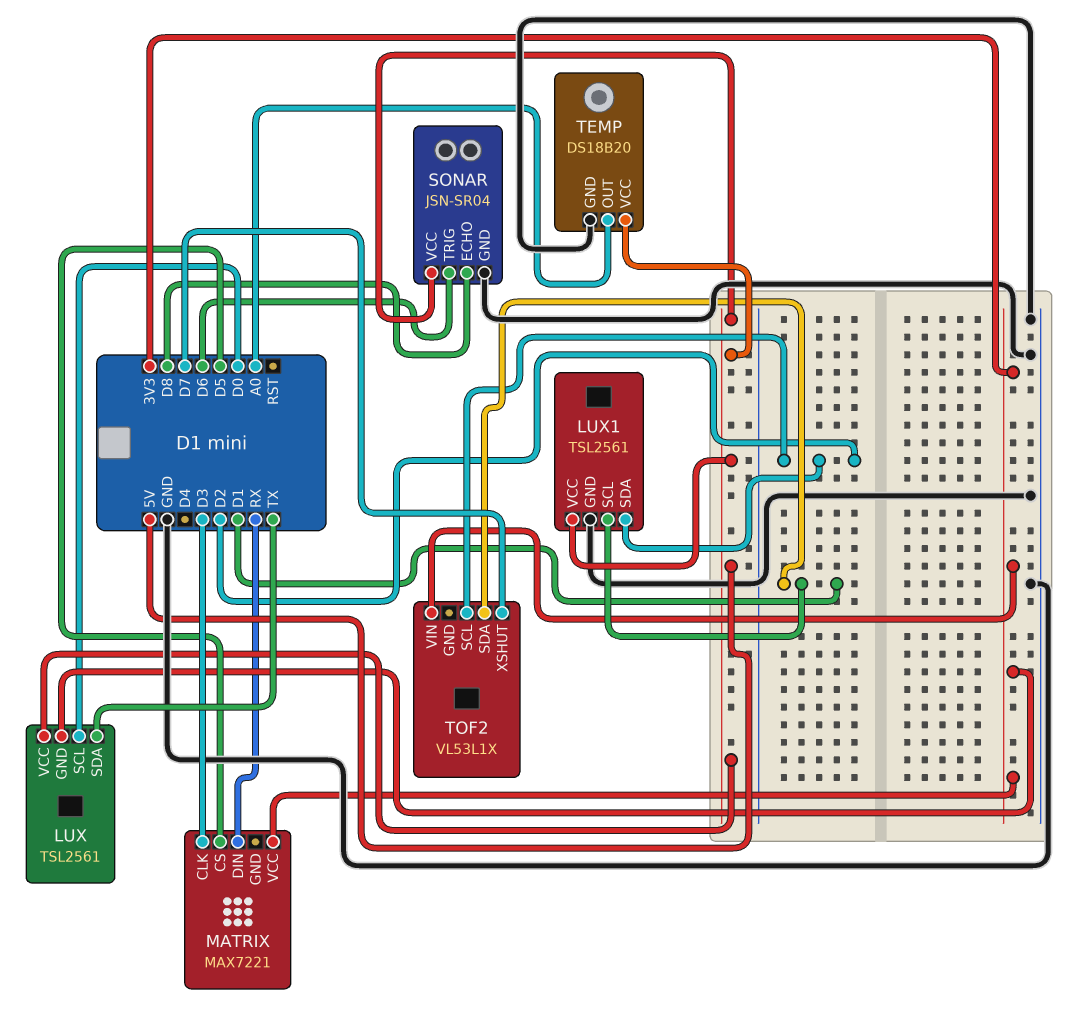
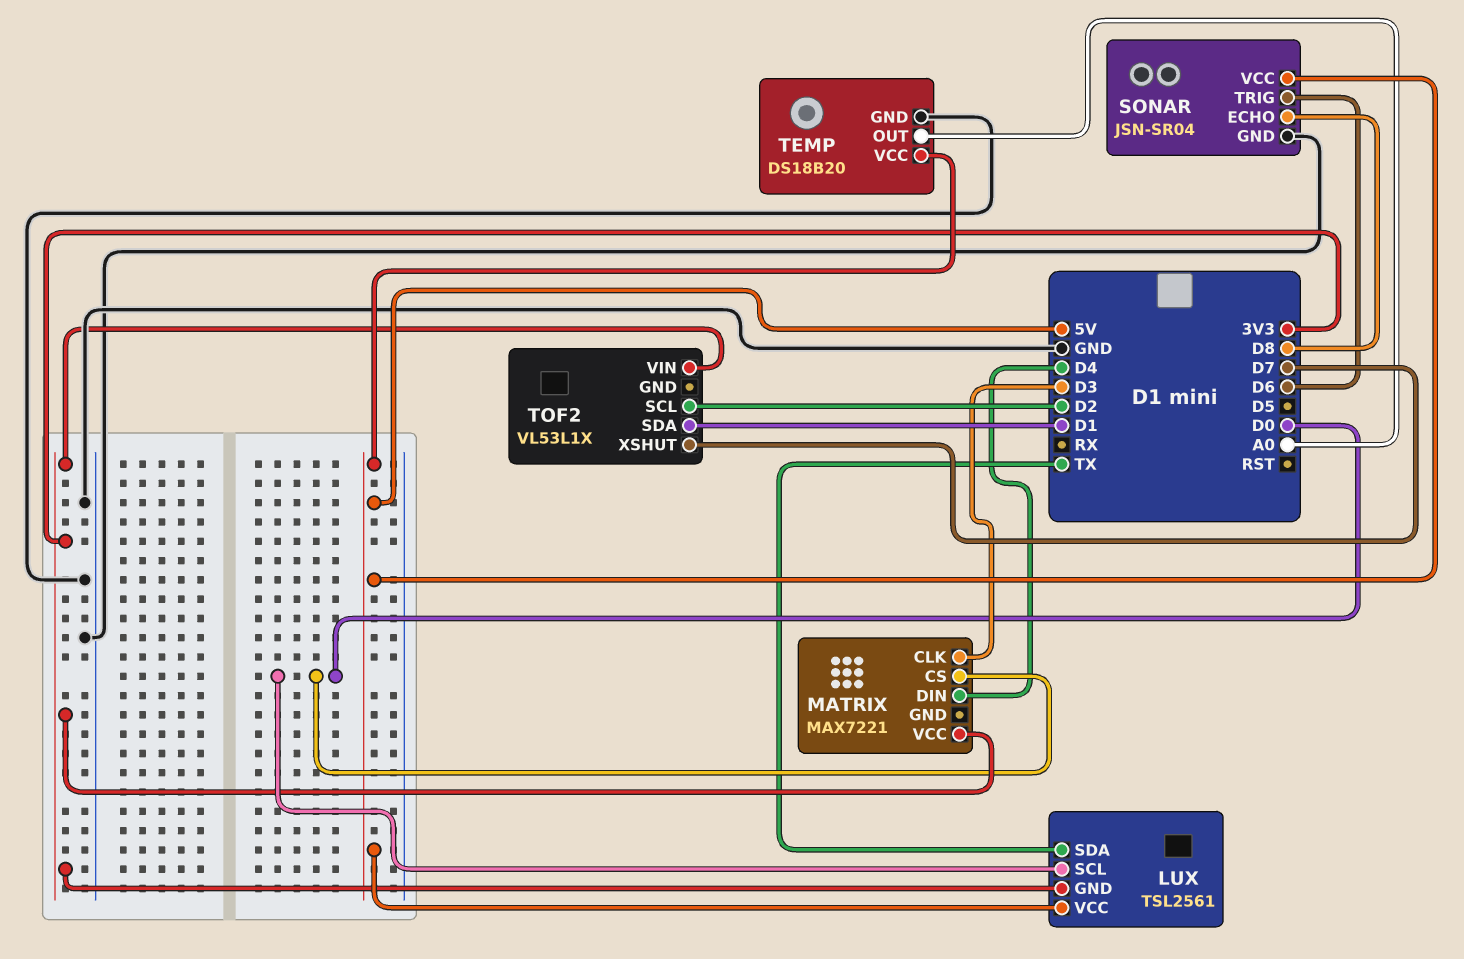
LUX1: TSL2561 -> none
LUX1 pin GND: GND -> none
LUX1 pin SCL: D1 -> none
LUX1 pin SDA: D2 -> none
LUX1 pin VCC: 5V -> none
MATRIX pin CS: D5 -> D0
MATRIX pin DIN: RX -> D4

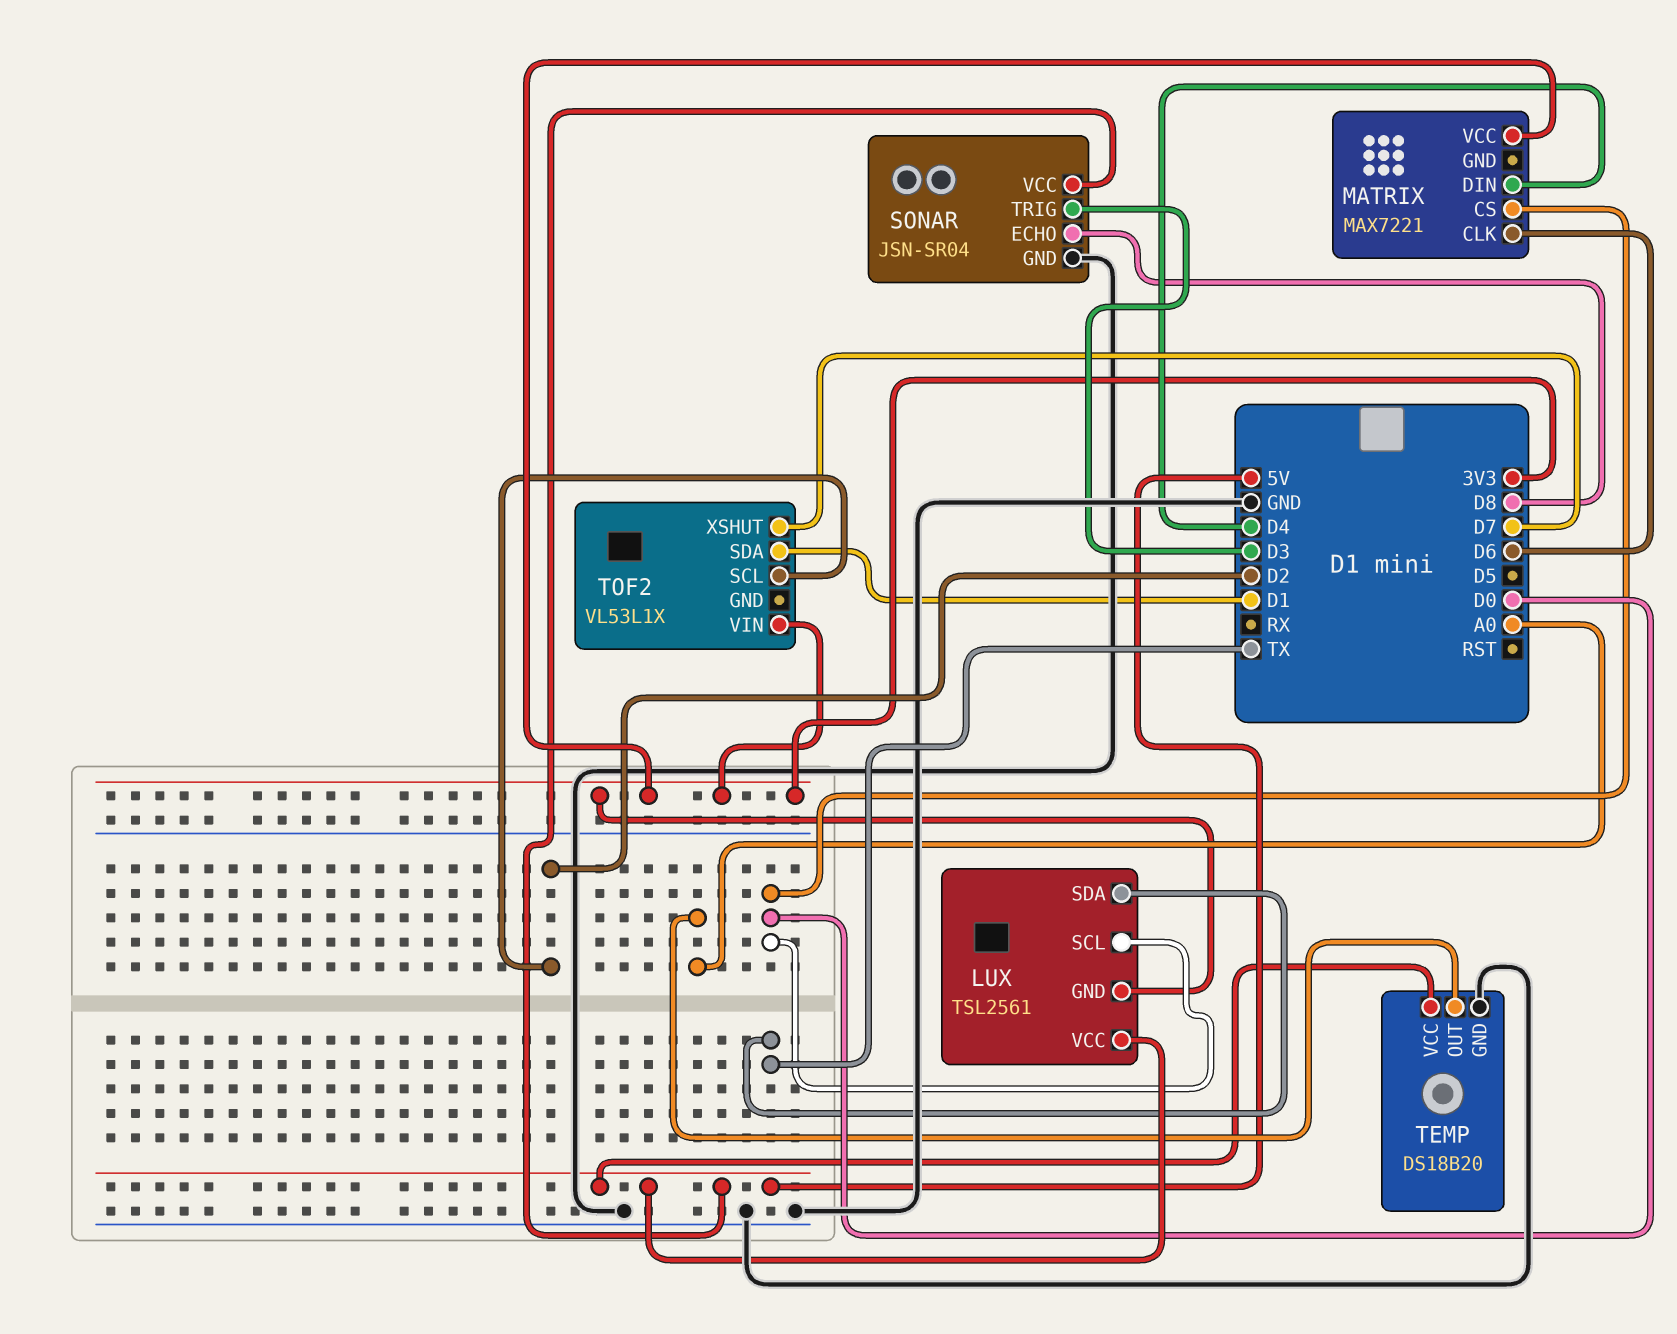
MATRIX pin CLK: D3 -> D6
SONAR pin TRIG: D6 -> D3

